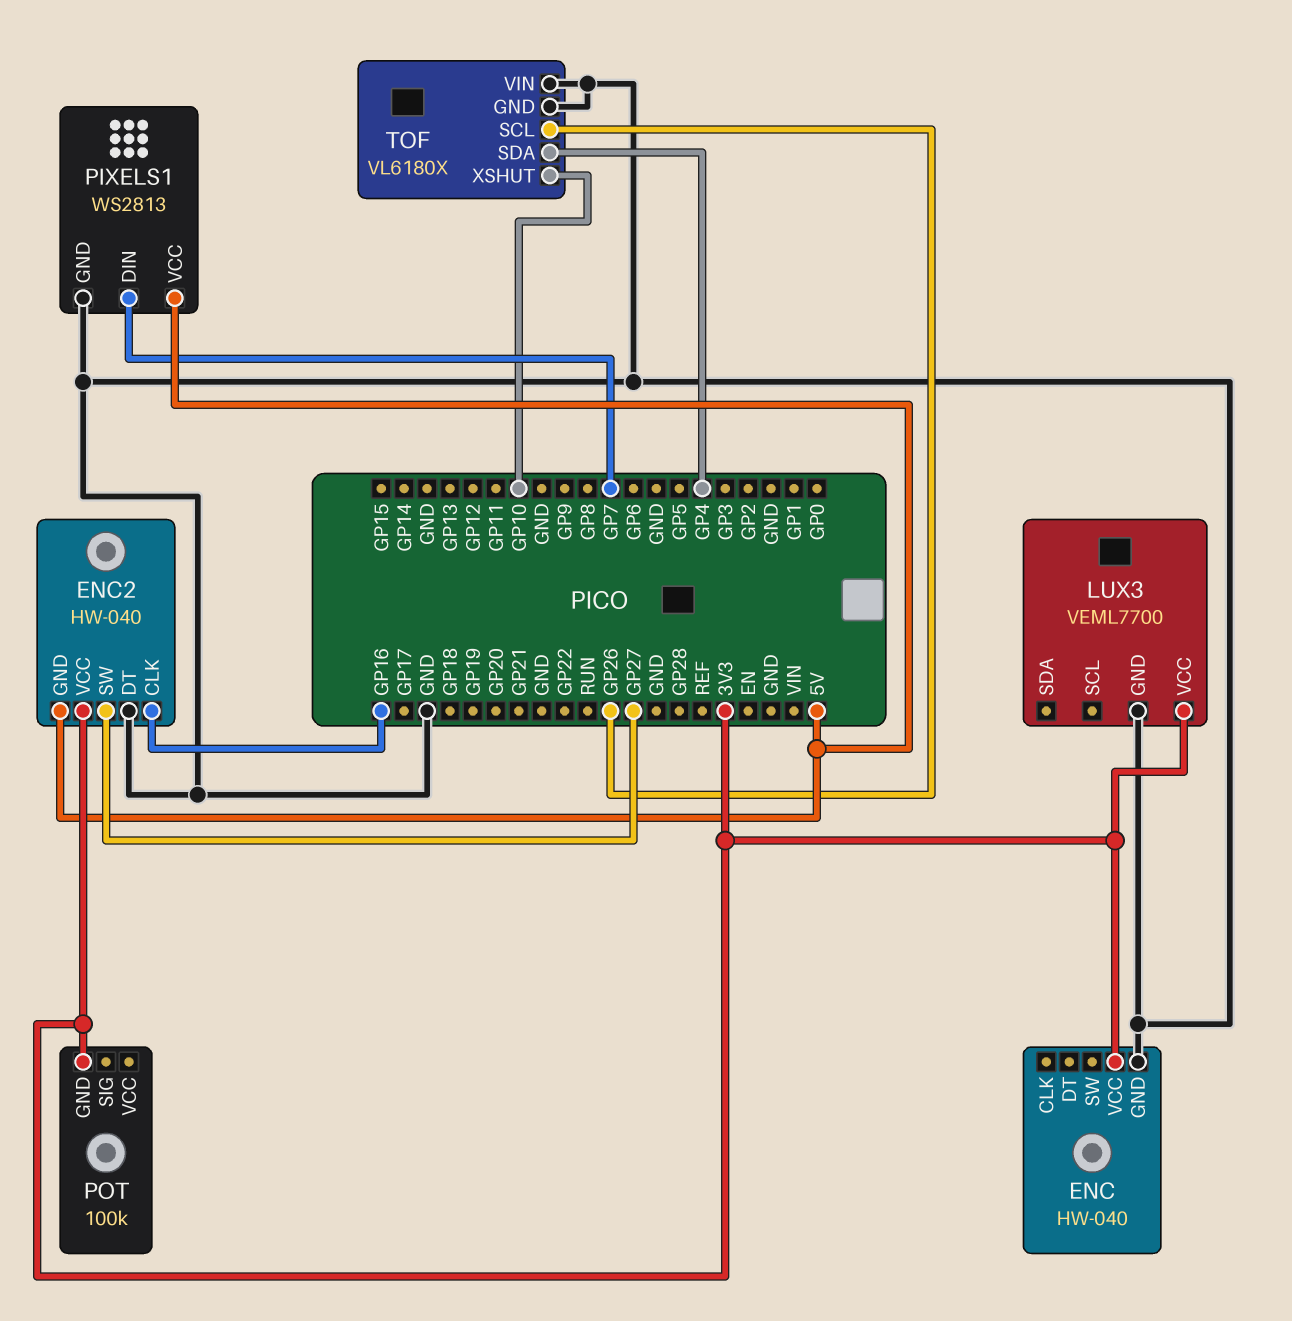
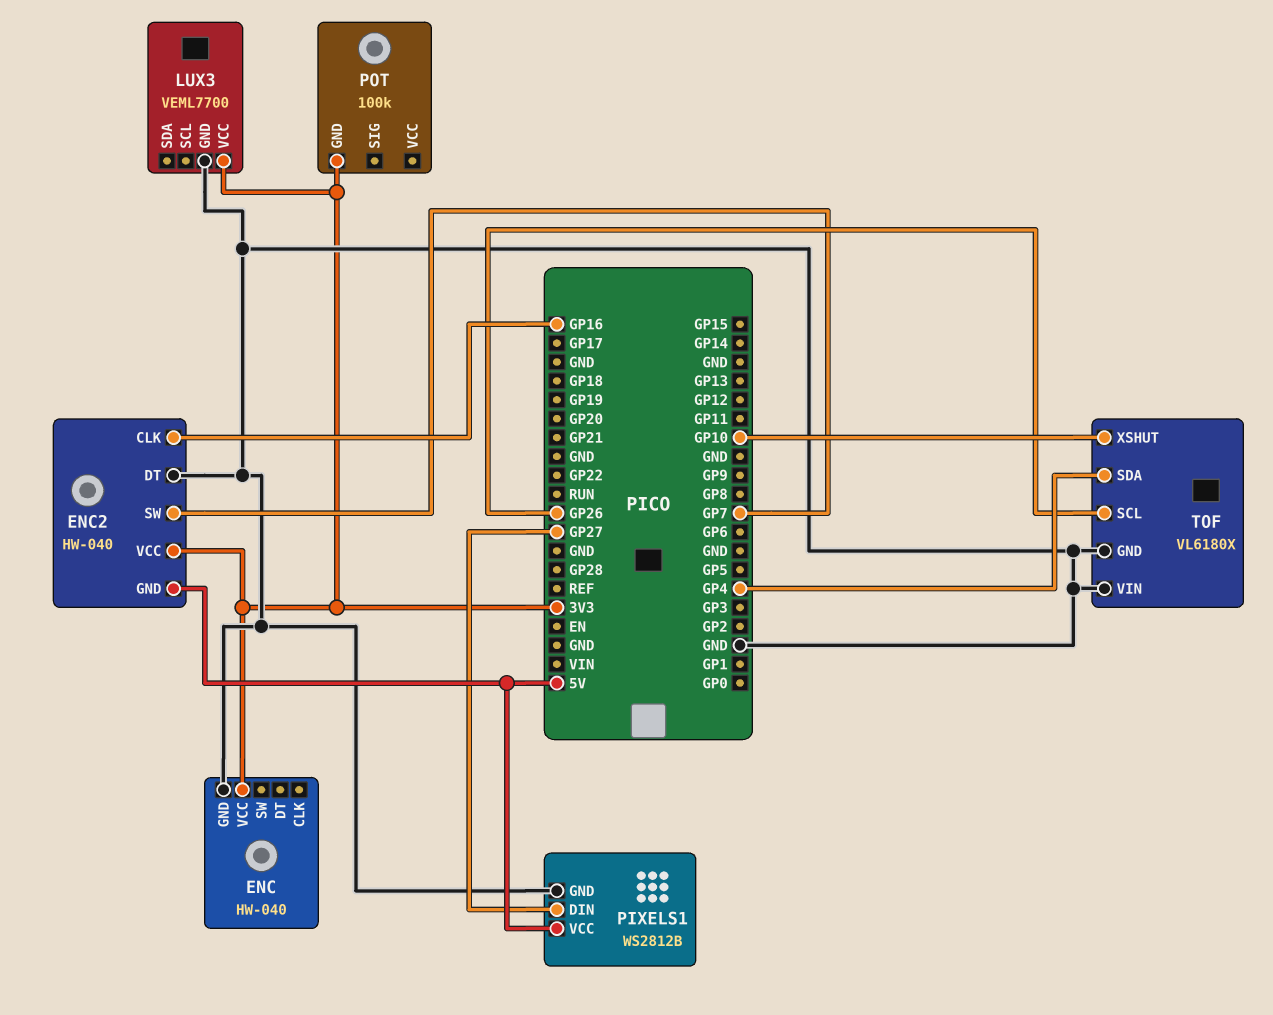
ENC2 pin SW: GP27 -> GP7
PIXELS1: WS2813 -> WS2812B
PIXELS1 pin DIN: GP7 -> GP27

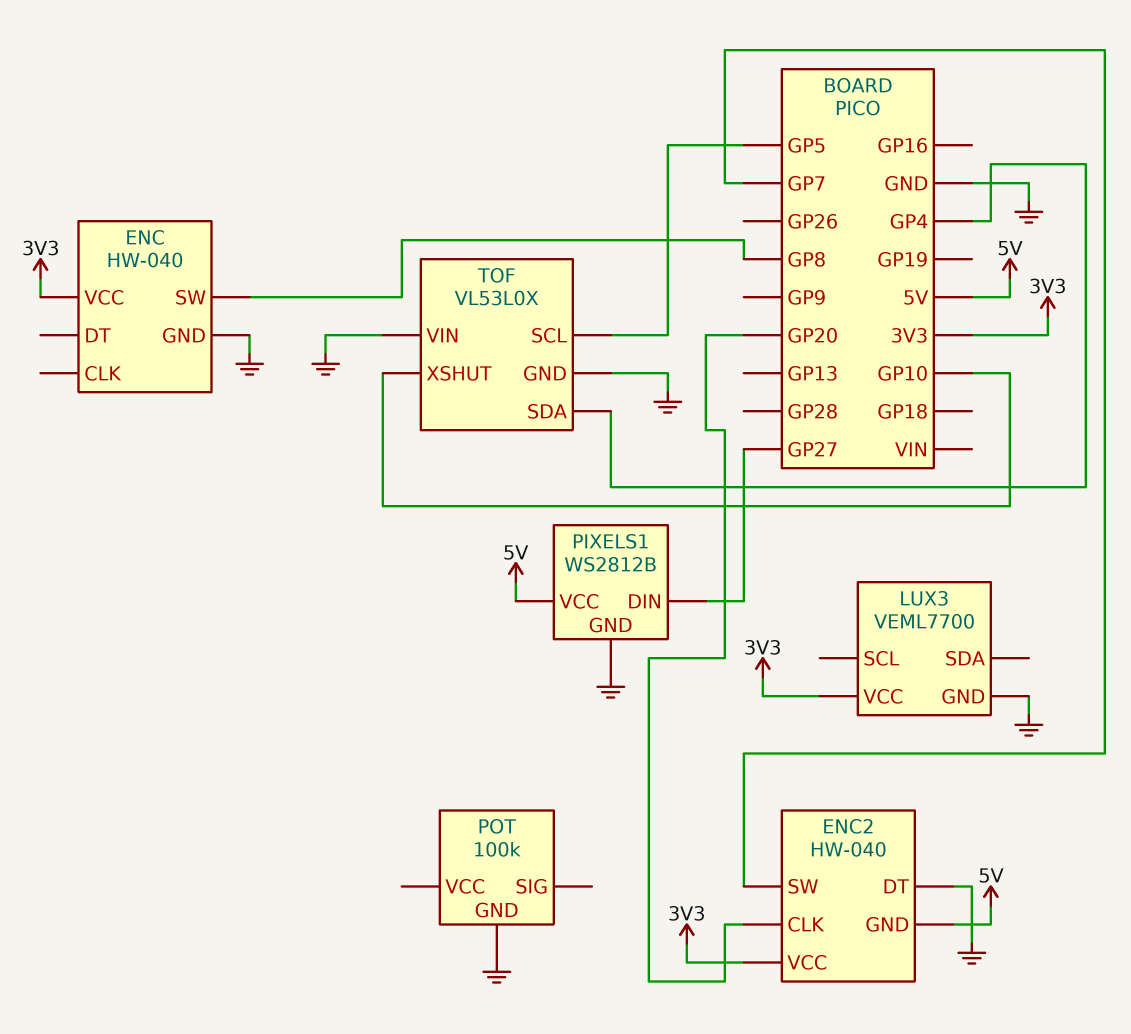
ENC pin SW: none -> GP8
ENC2 pin CLK: GP16 -> GP20
POT pin GND: 3V3 -> GND
TOF: VL6180X -> VL53L0X
TOF pin SCL: GP26 -> GP5

